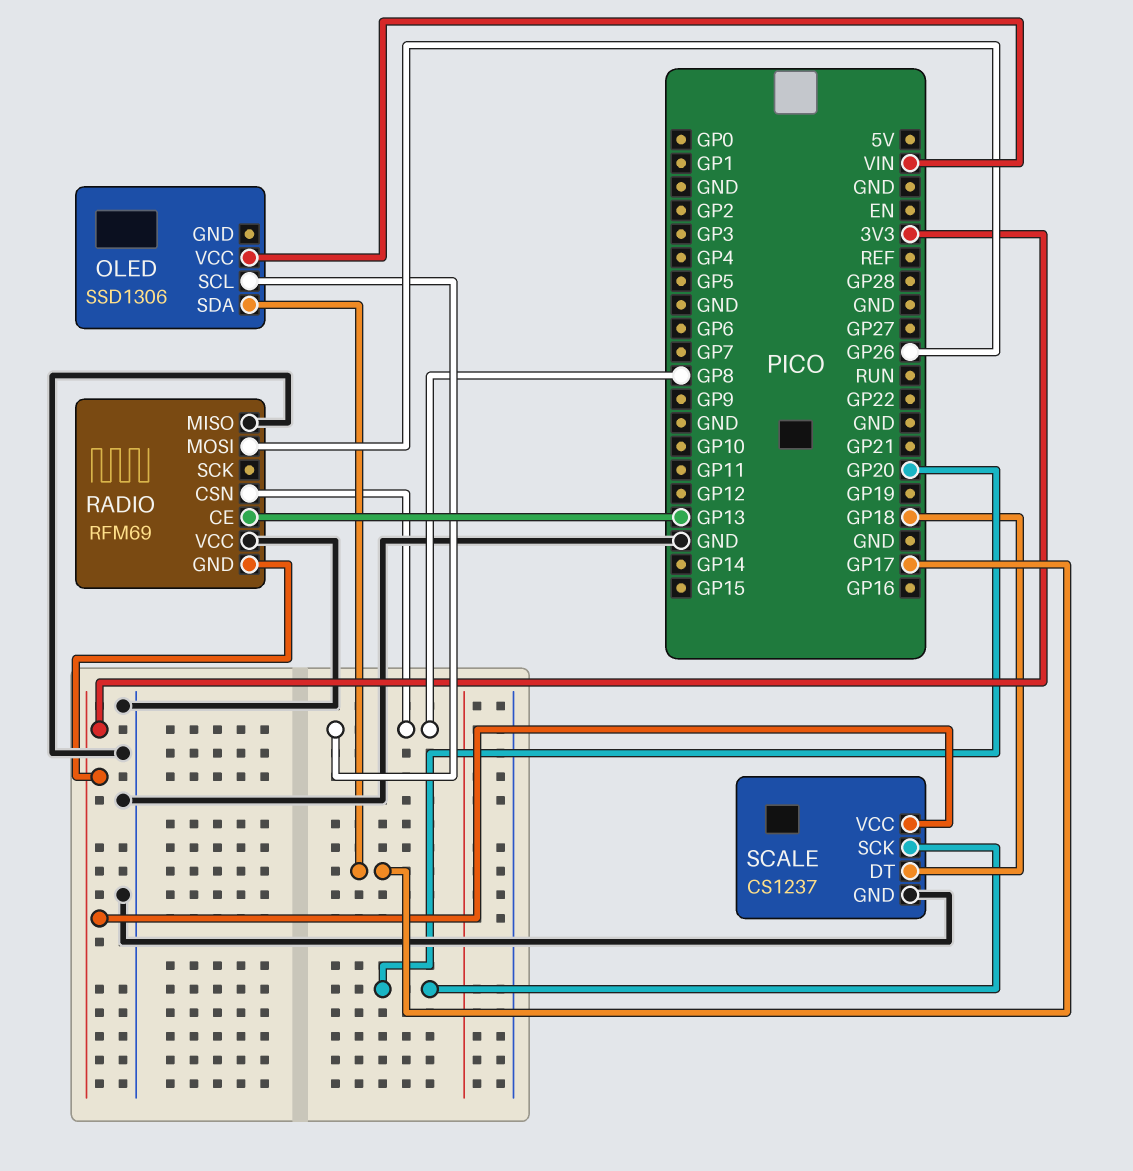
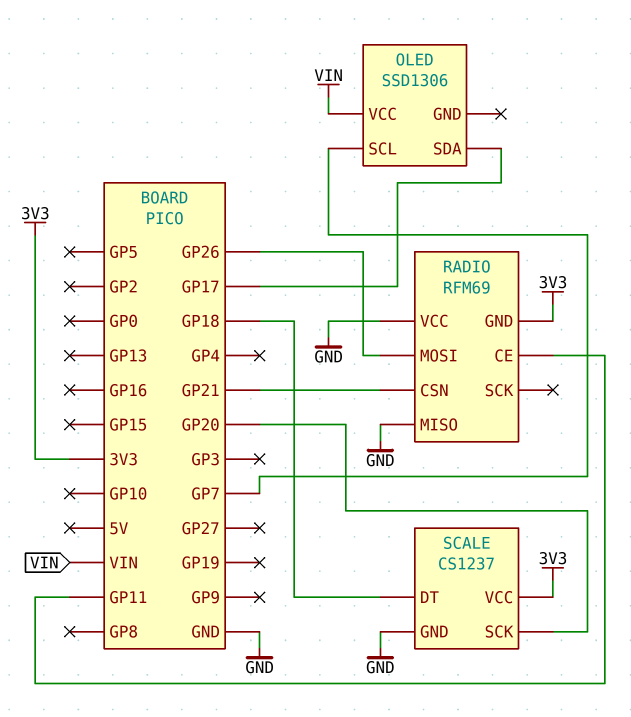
OLED pin SCL: GP8 -> GP7
RADIO pin CE: GP13 -> GP11
RADIO pin CSN: GP8 -> GP21

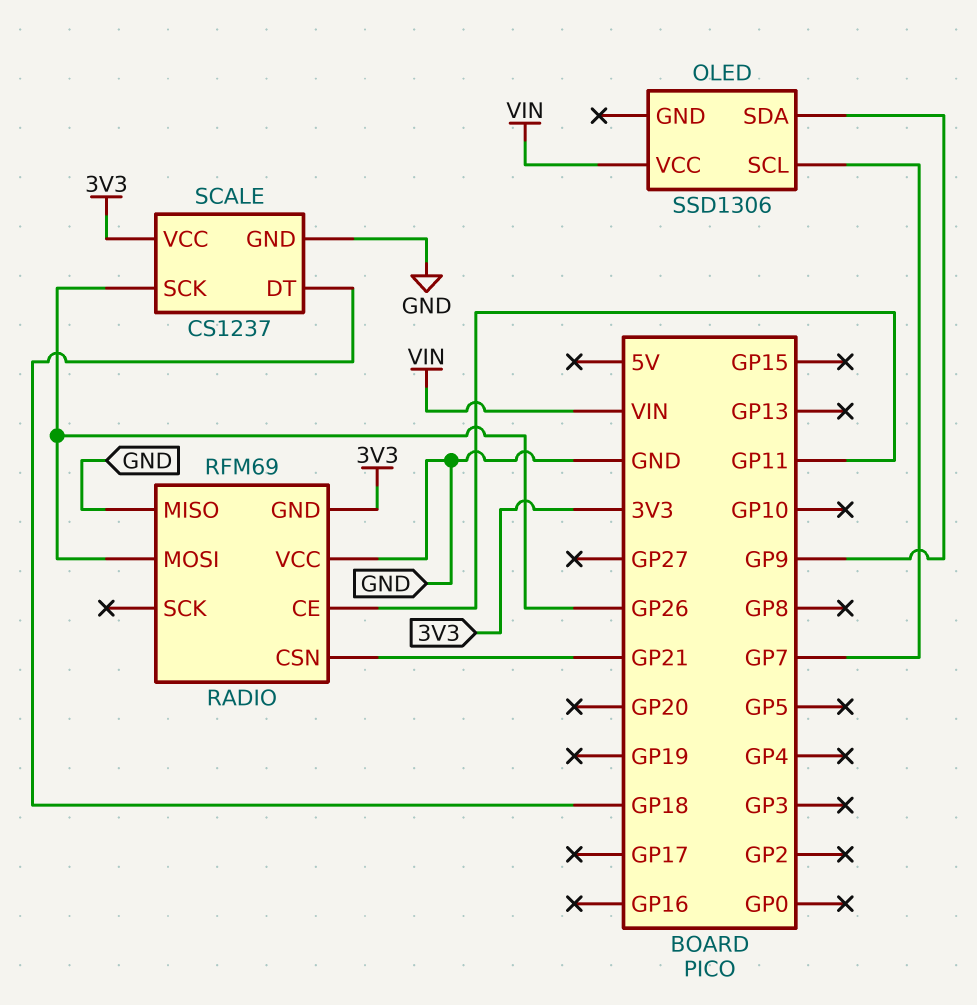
OLED pin SDA: GP17 -> GP9
SCALE pin SCK: GP20 -> GP26

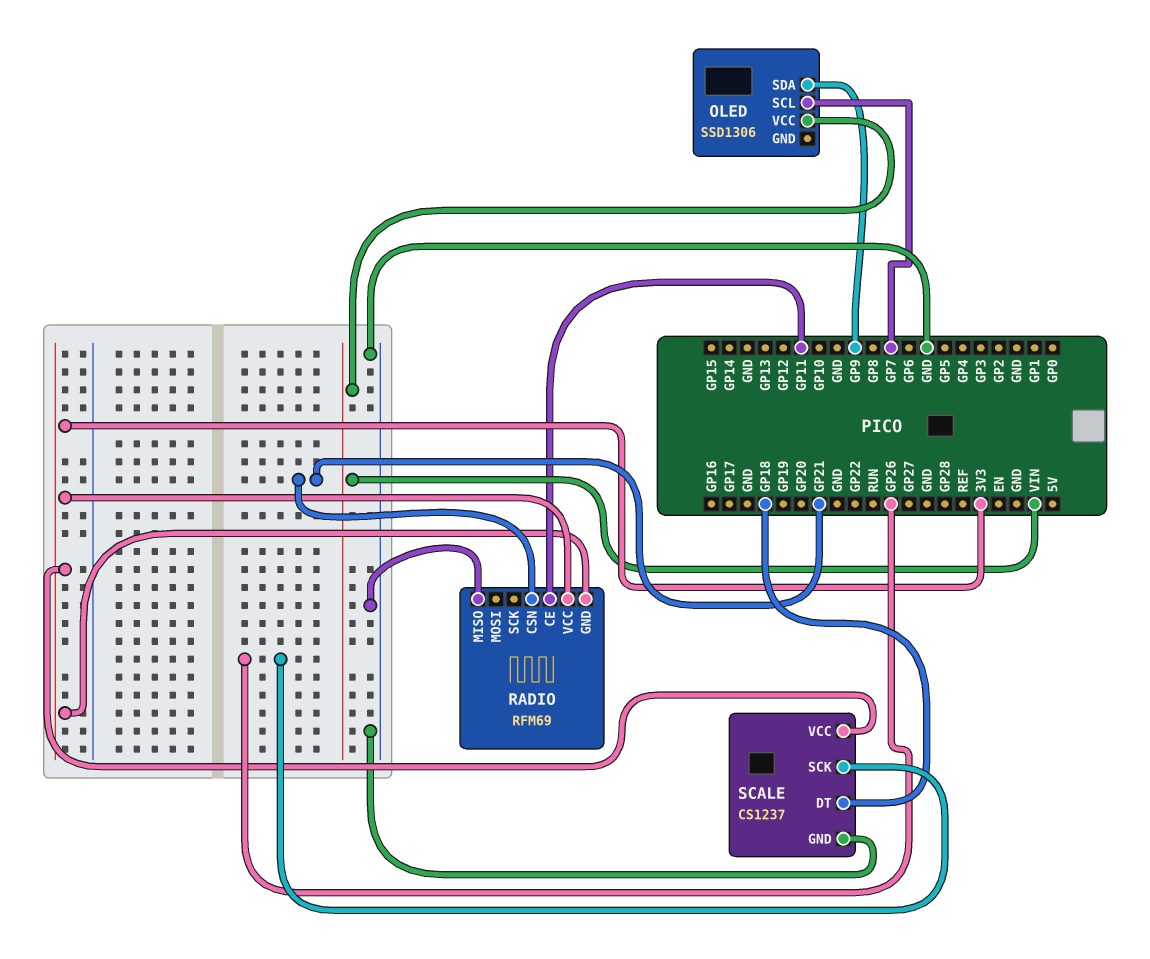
RADIO pin MOSI: GP26 -> none
RADIO pin VCC: GND -> 3V3

